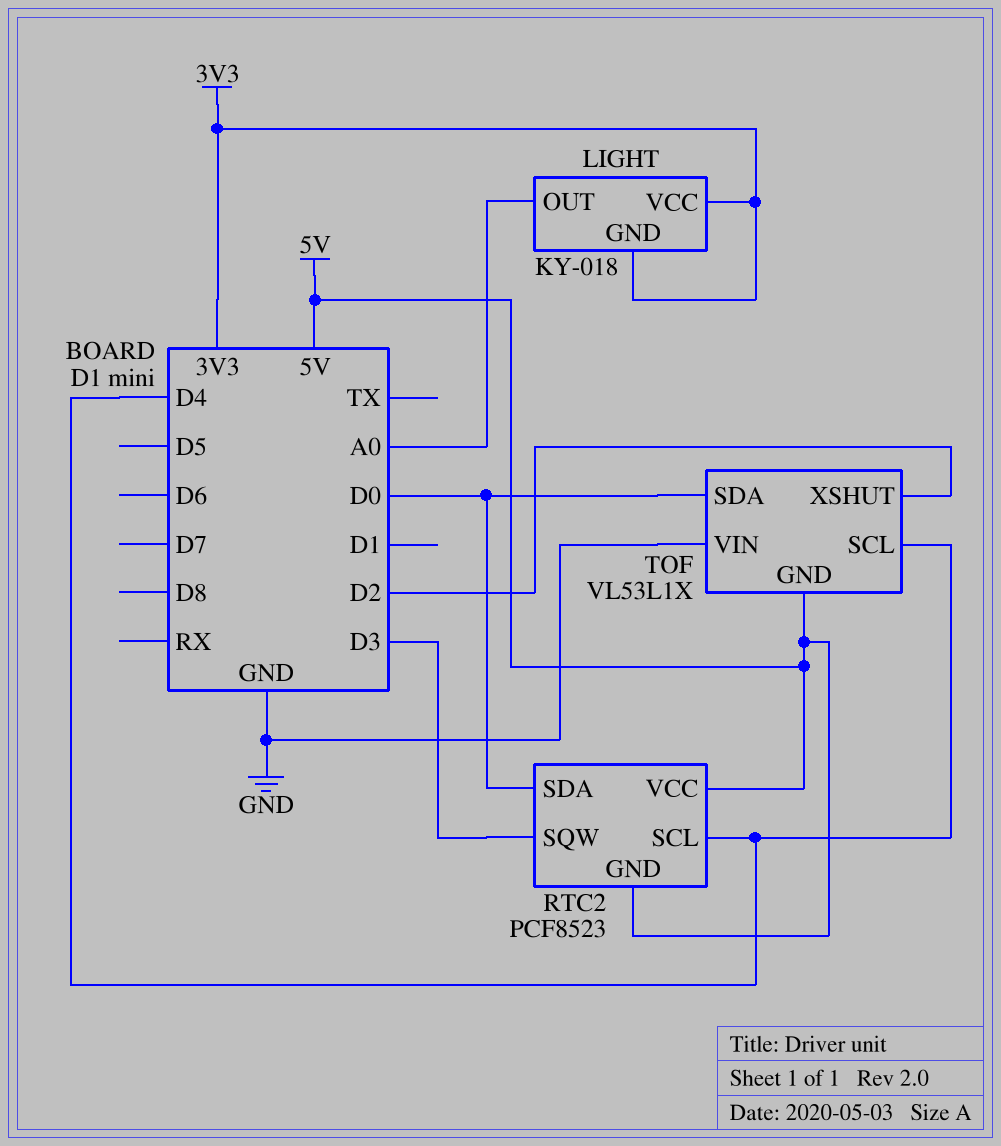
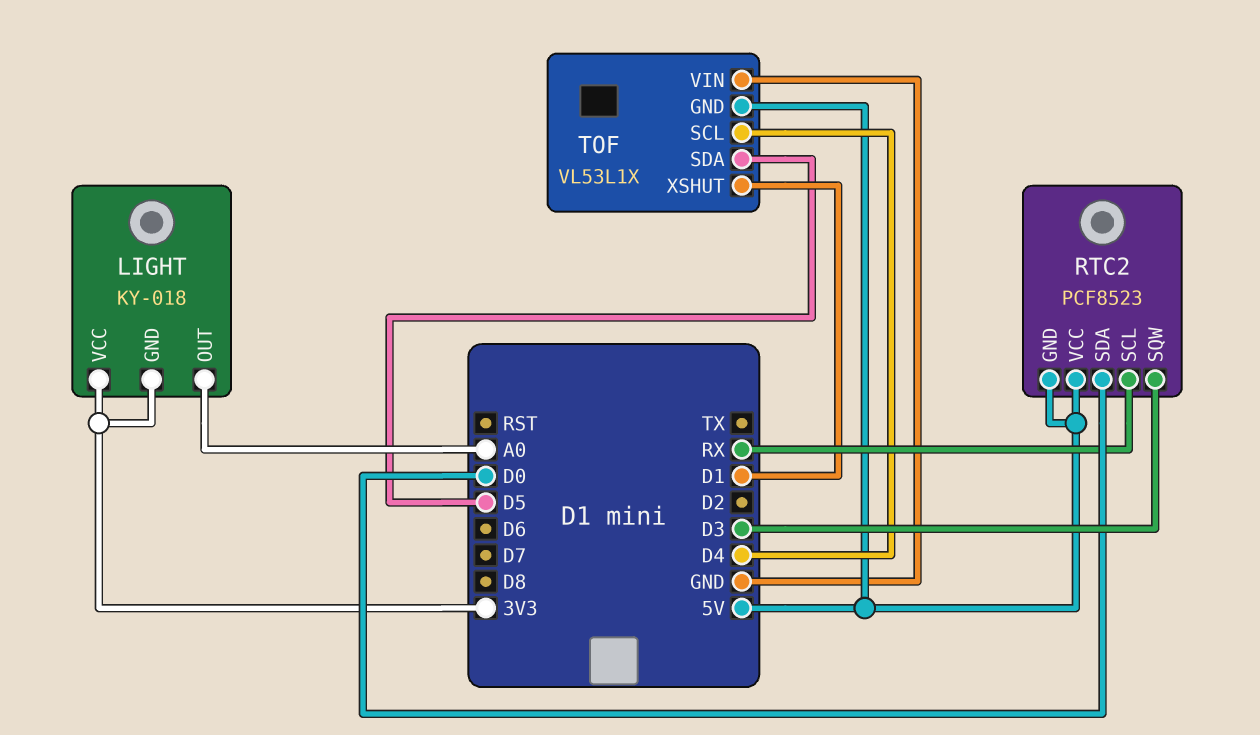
RTC2 pin SCL: D4 -> RX
TOF pin SDA: D0 -> D5
TOF pin XSHUT: D2 -> D1

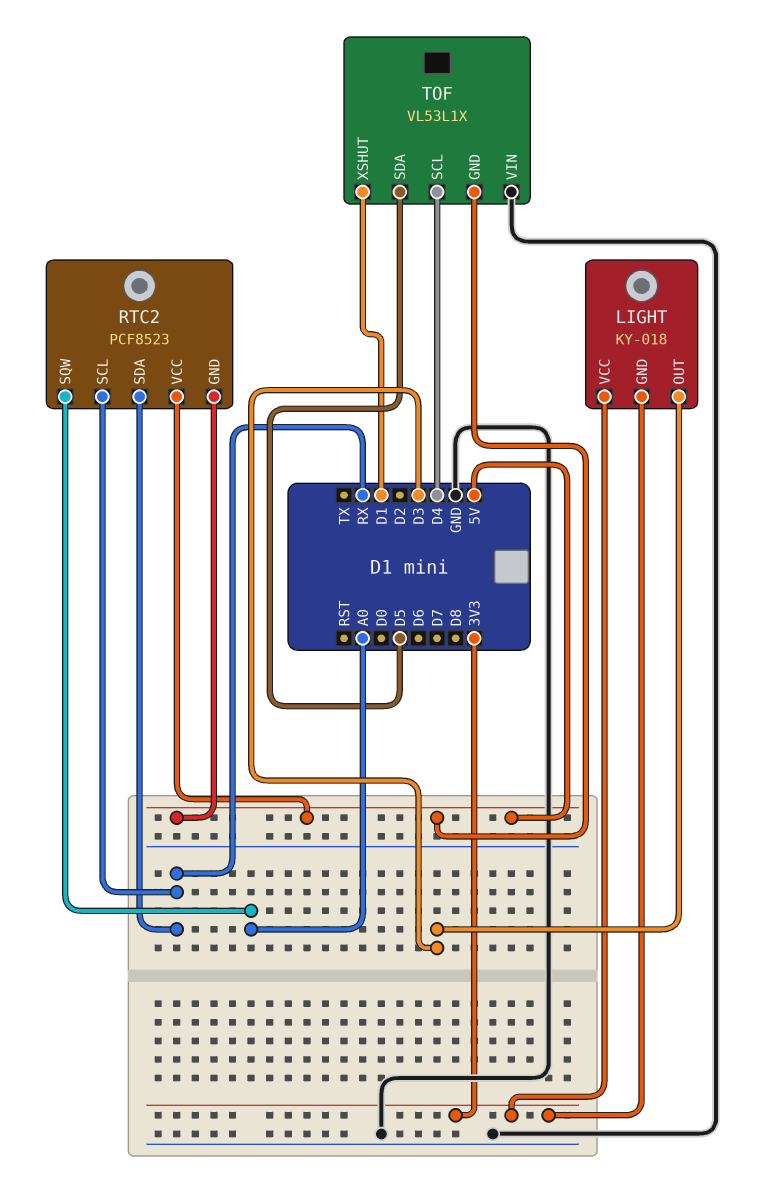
LIGHT pin OUT: A0 -> D3
RTC2 pin SDA: D0 -> RX
RTC2 pin SQW: D3 -> A0

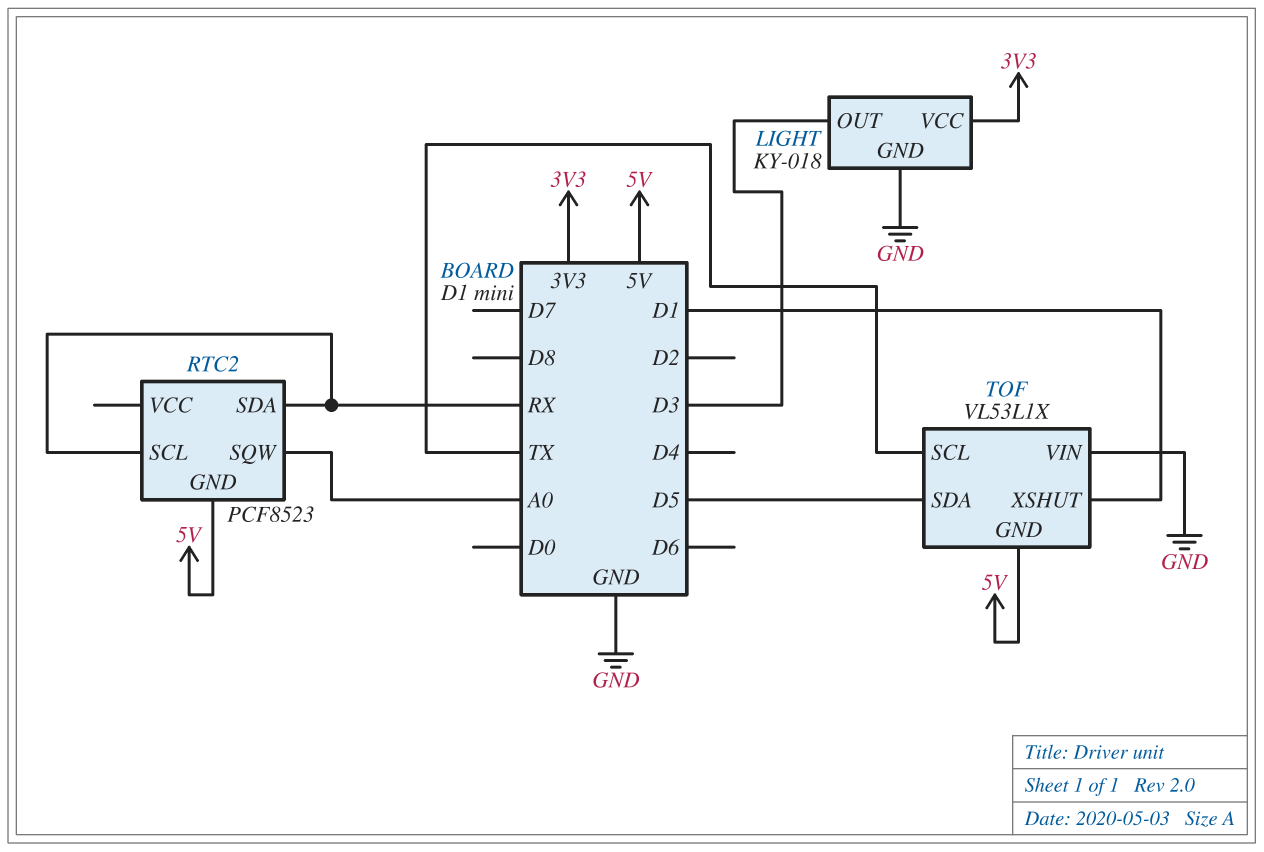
LIGHT pin GND: 3V3 -> GND
RTC2 pin VCC: 5V -> none
TOF pin SCL: D4 -> TX

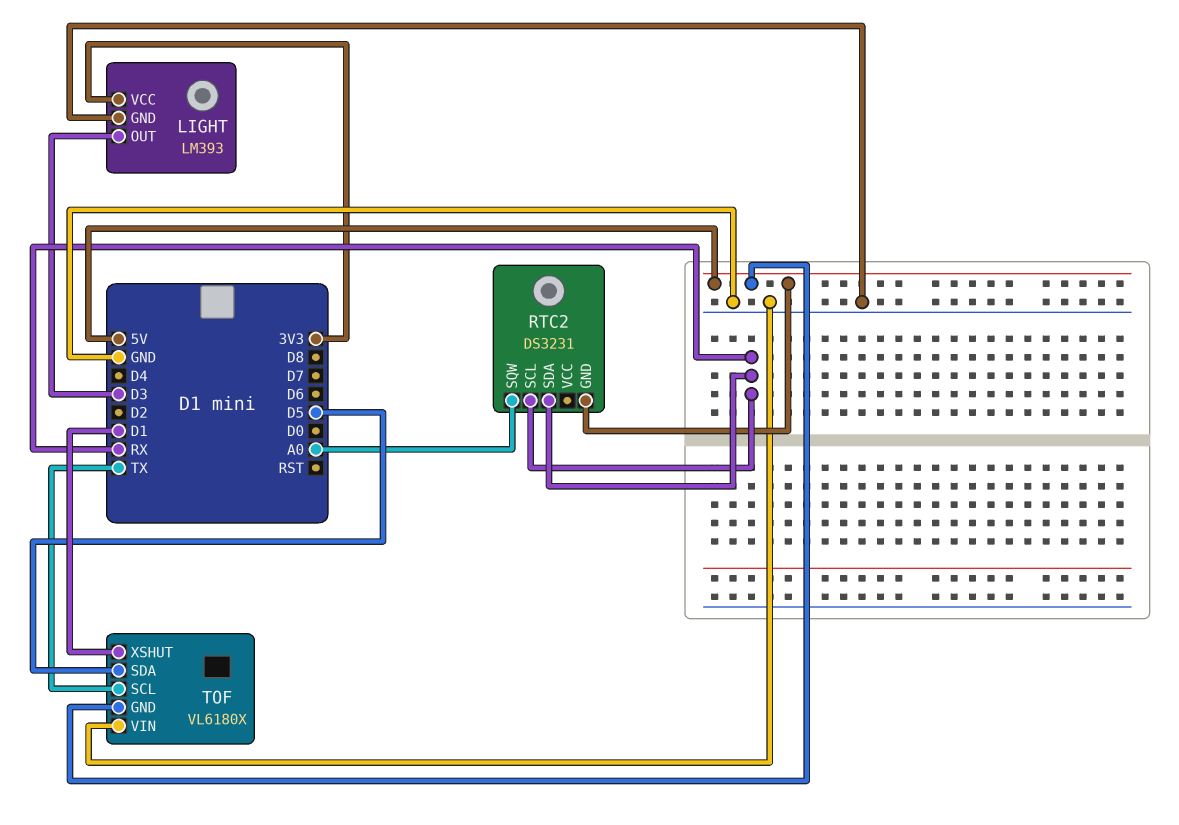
LIGHT: KY-018 -> LM393
RTC2: PCF8523 -> DS3231
TOF: VL53L1X -> VL6180X

